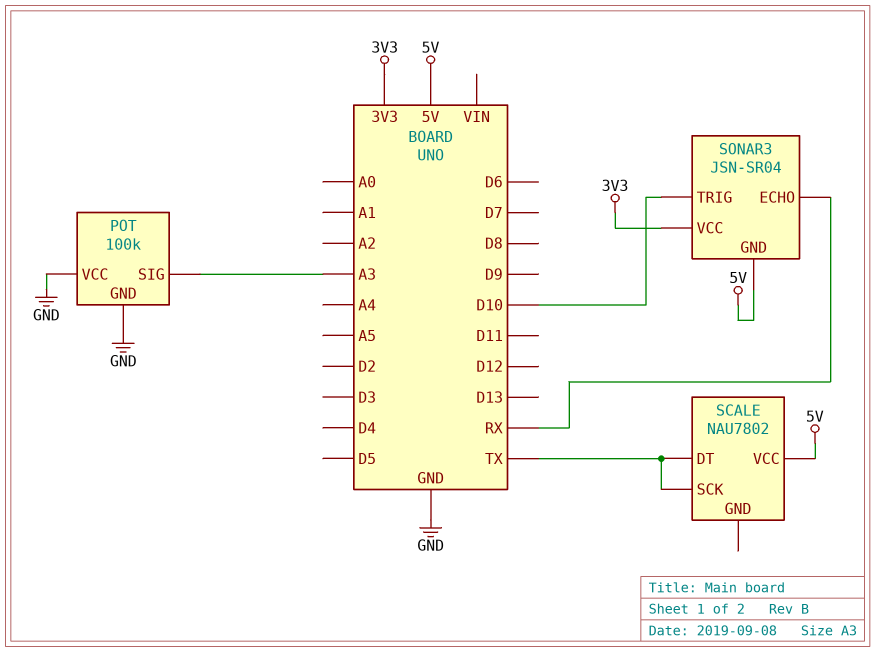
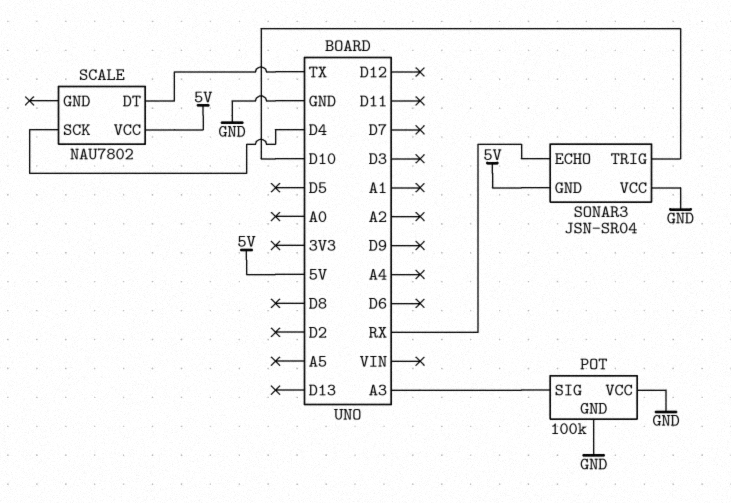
SCALE pin SCK: TX -> D4
SONAR3 pin VCC: 3V3 -> GND

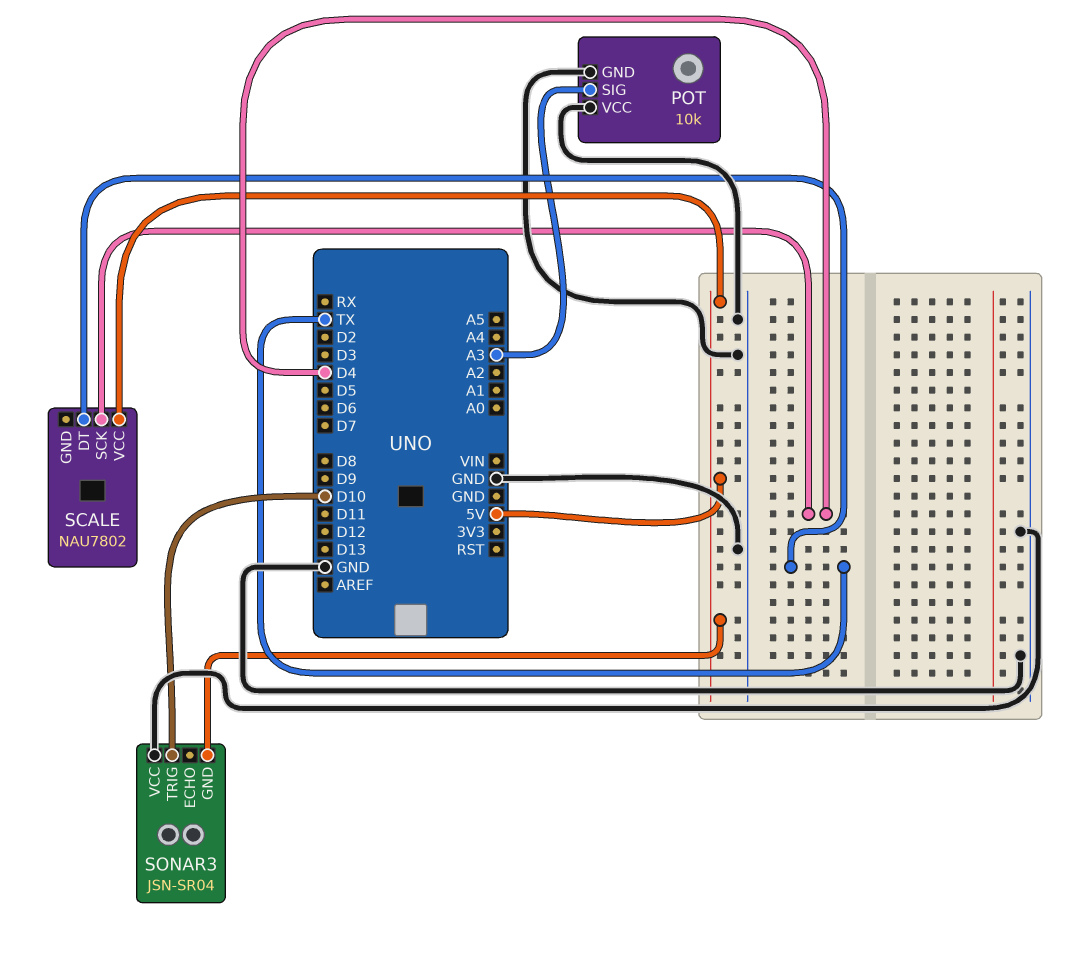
POT: 100k -> 10k
SONAR3 pin ECHO: RX -> none

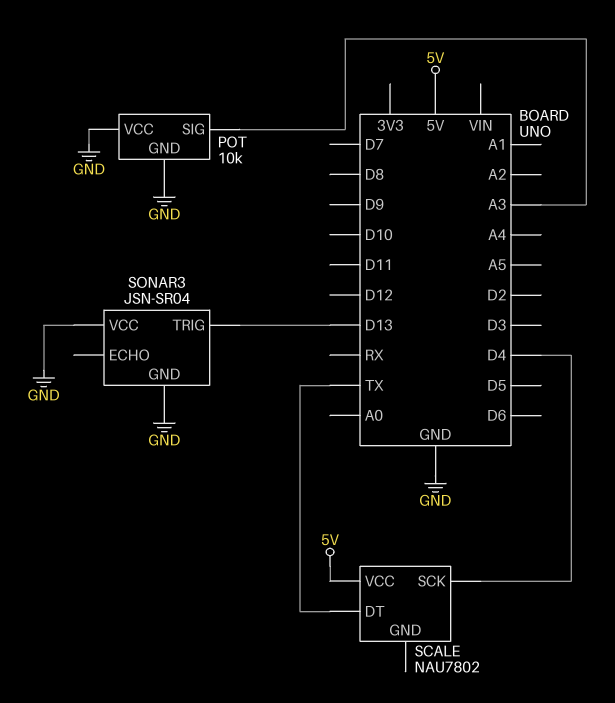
SONAR3 pin GND: 5V -> GND
SONAR3 pin TRIG: D10 -> D13

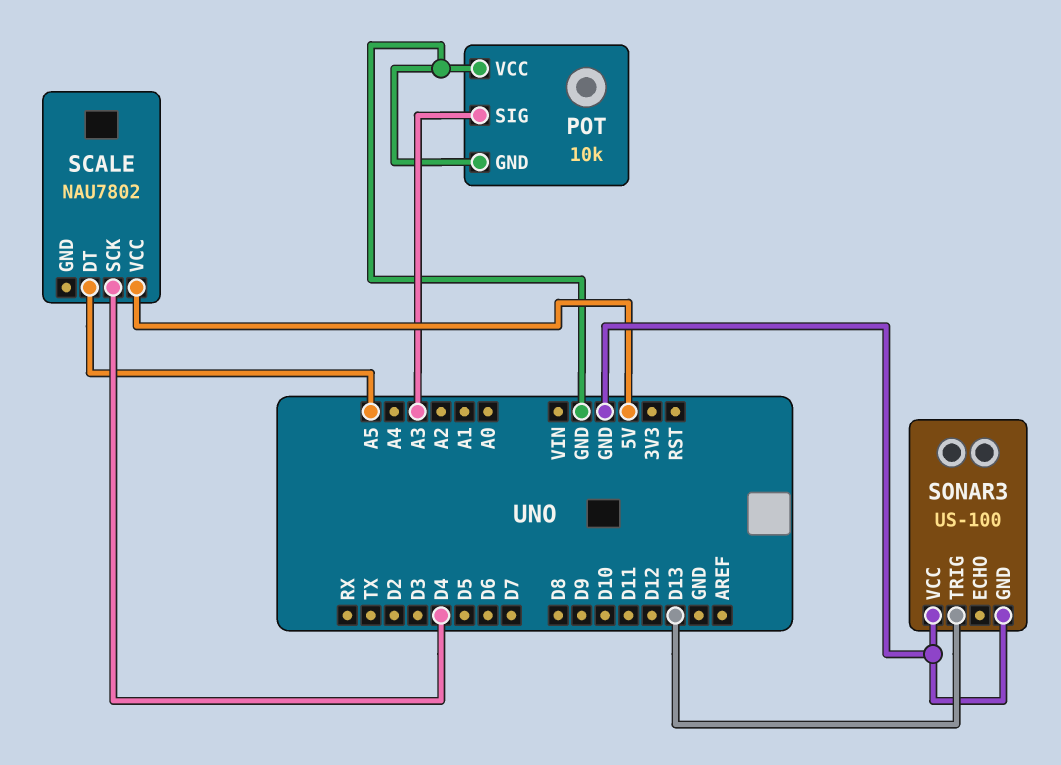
SCALE pin DT: TX -> A5
SONAR3: JSN-SR04 -> US-100

